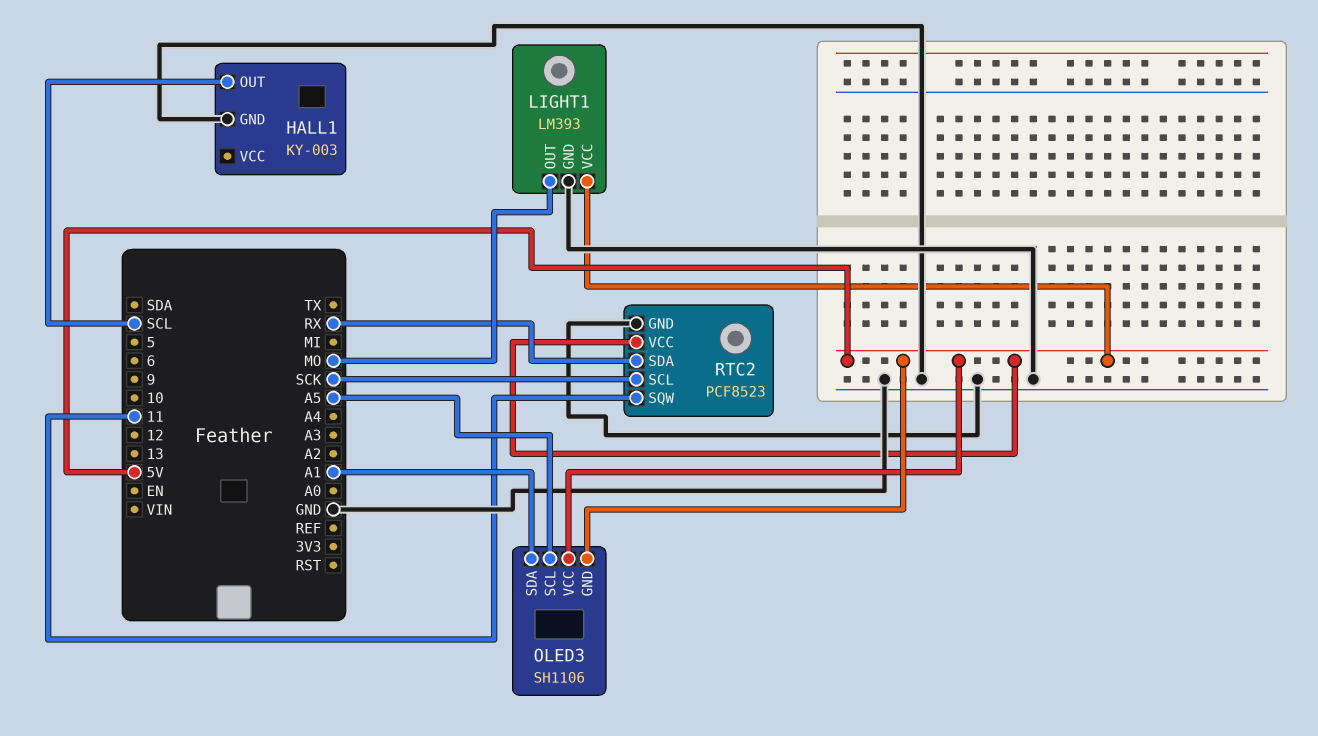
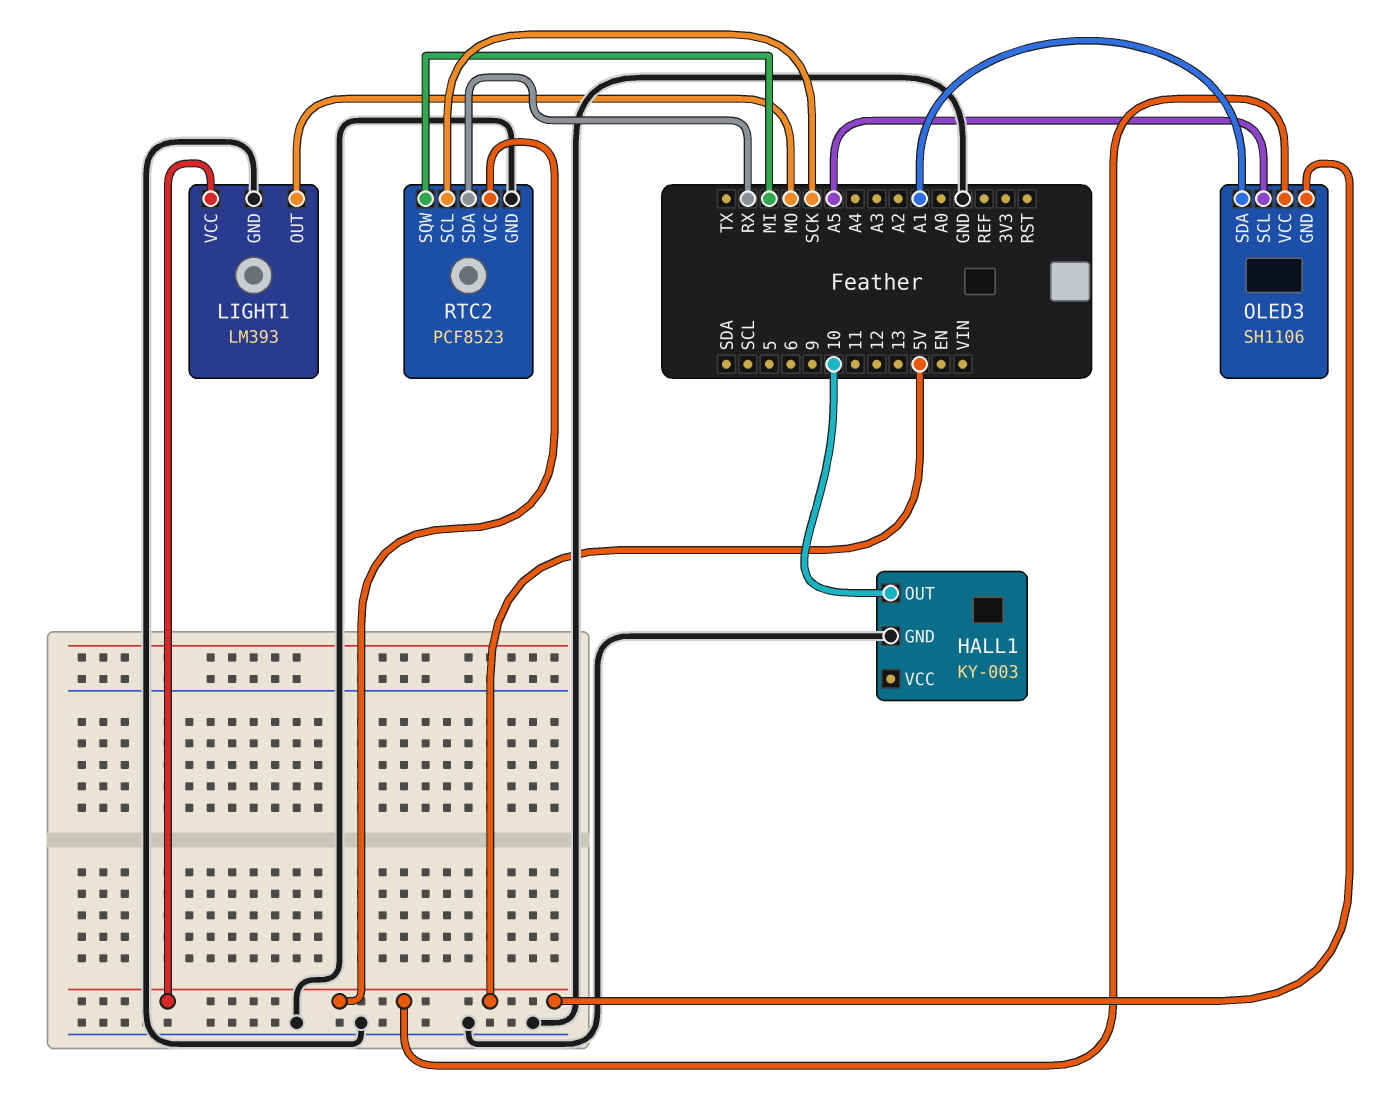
HALL1 pin OUT: SCL -> 10
RTC2 pin SQW: 11 -> MI

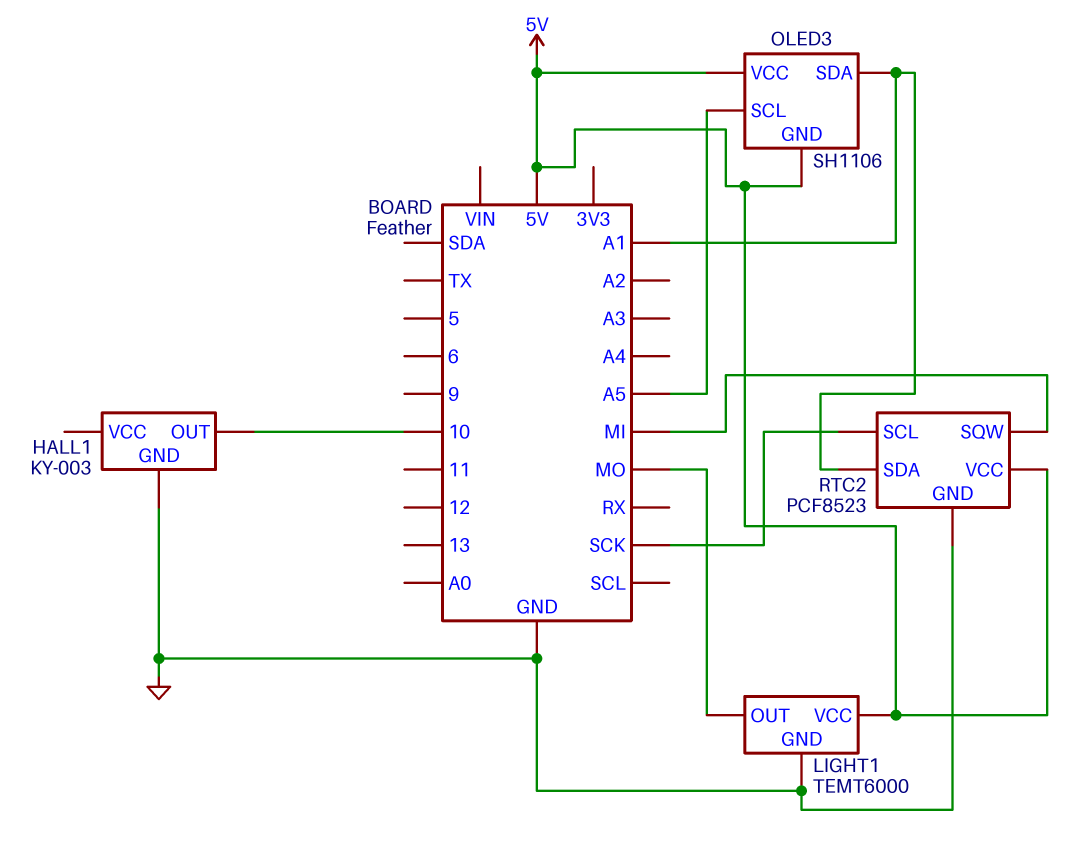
LIGHT1: LM393 -> TEMT6000
RTC2 pin SDA: RX -> A1

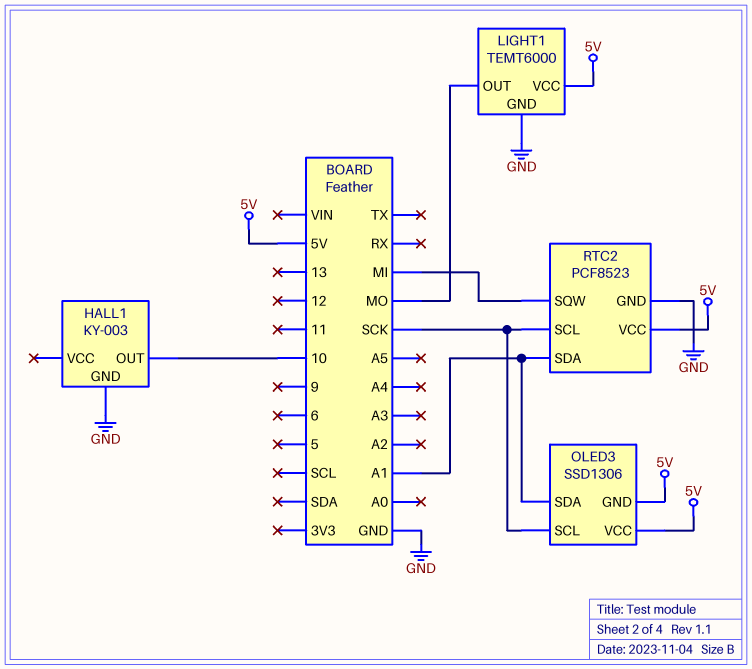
OLED3: SH1106 -> SSD1306
OLED3 pin SCL: A5 -> SCK

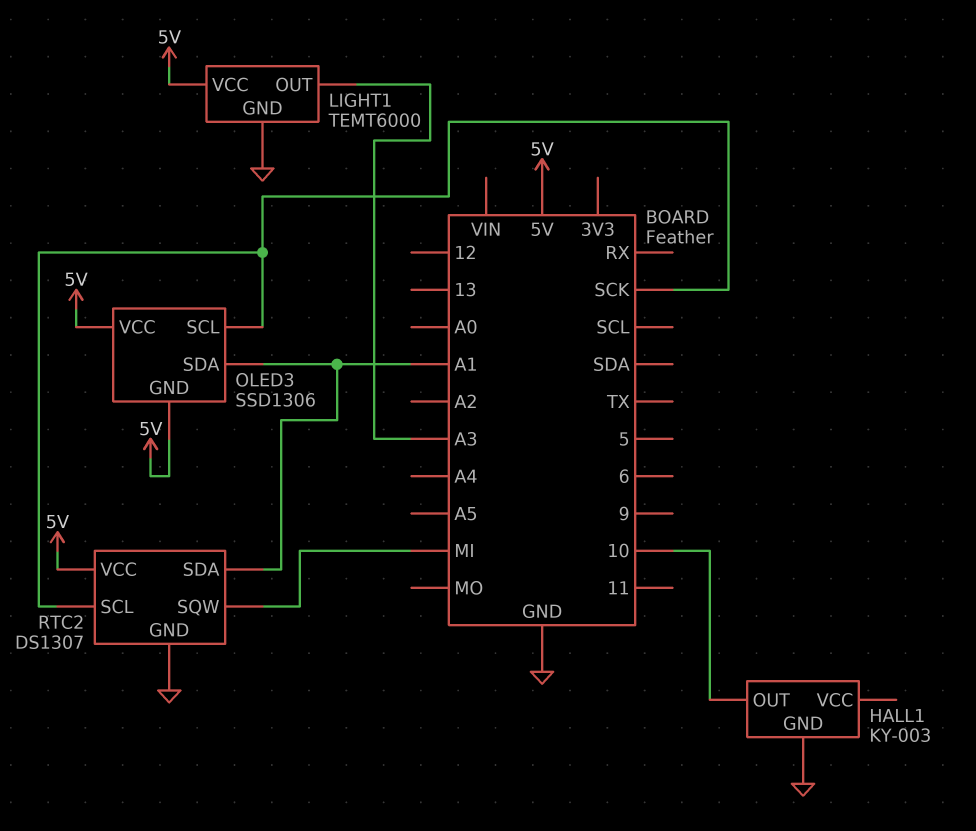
LIGHT1 pin OUT: MO -> A3
RTC2: PCF8523 -> DS1307

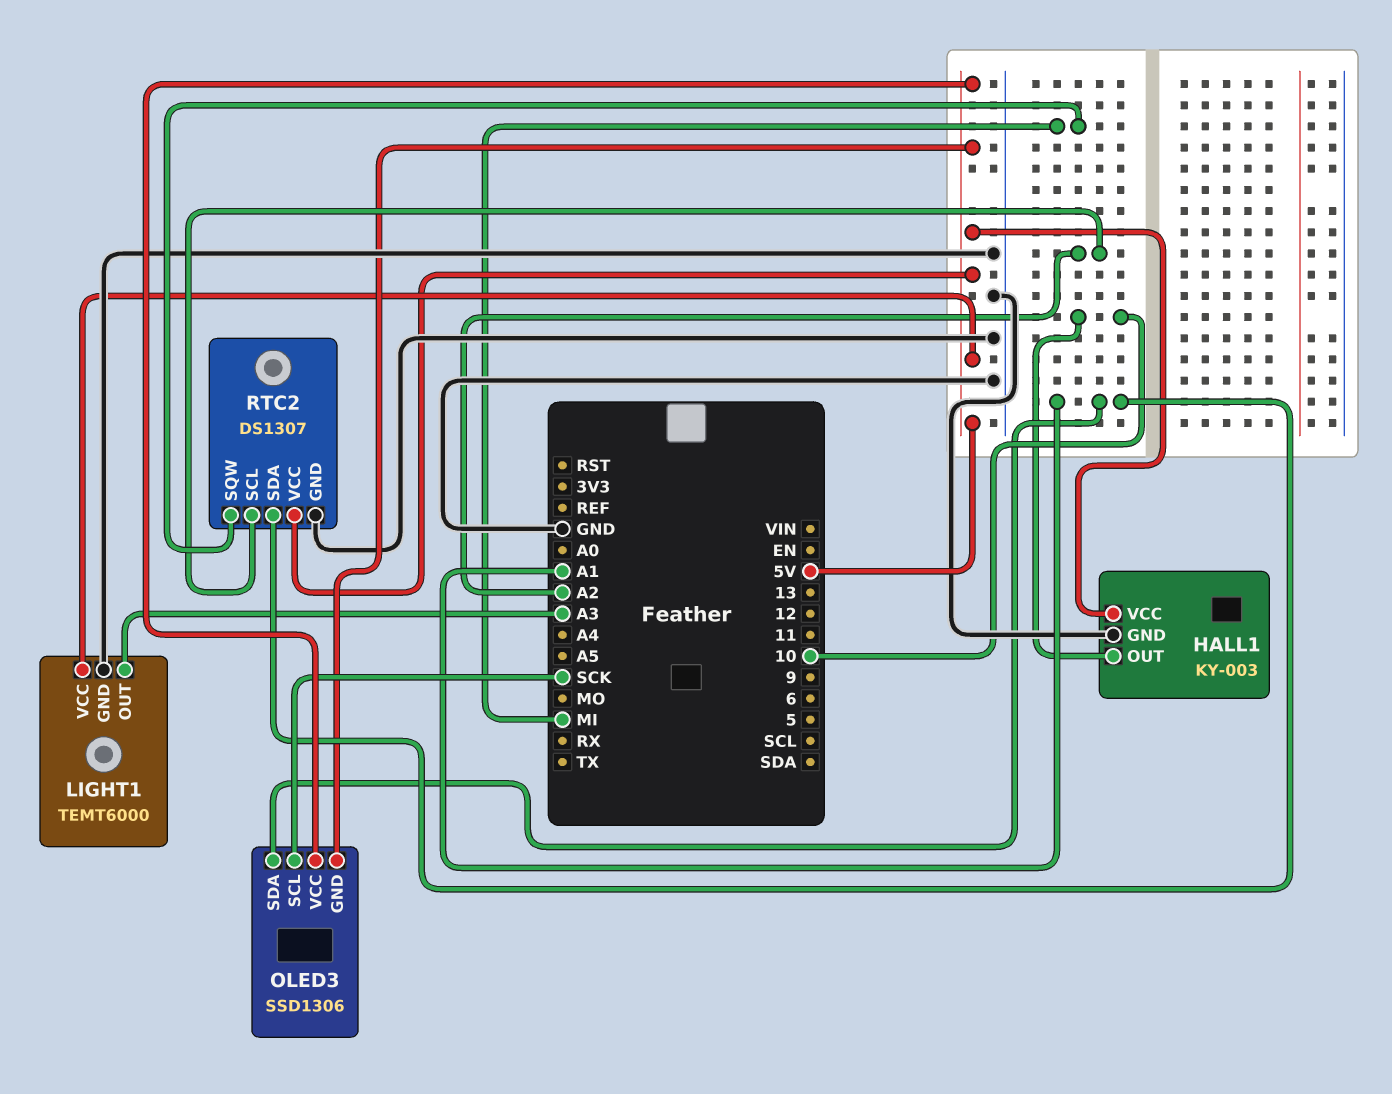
HALL1 pin VCC: none -> 5V
RTC2 pin SCL: SCK -> A2

